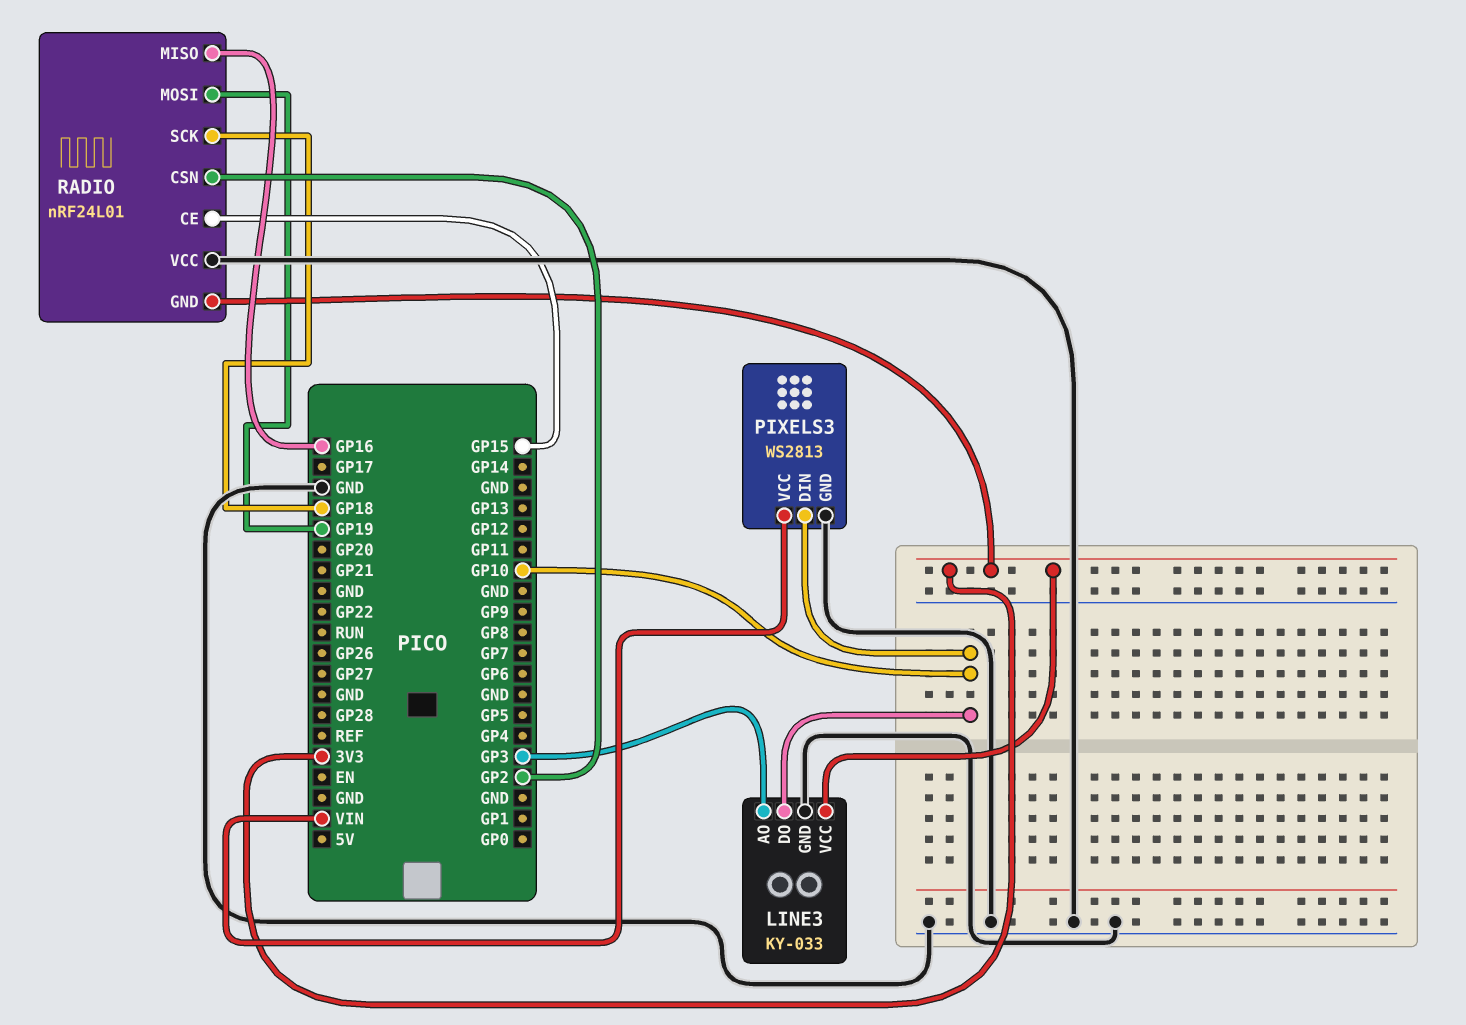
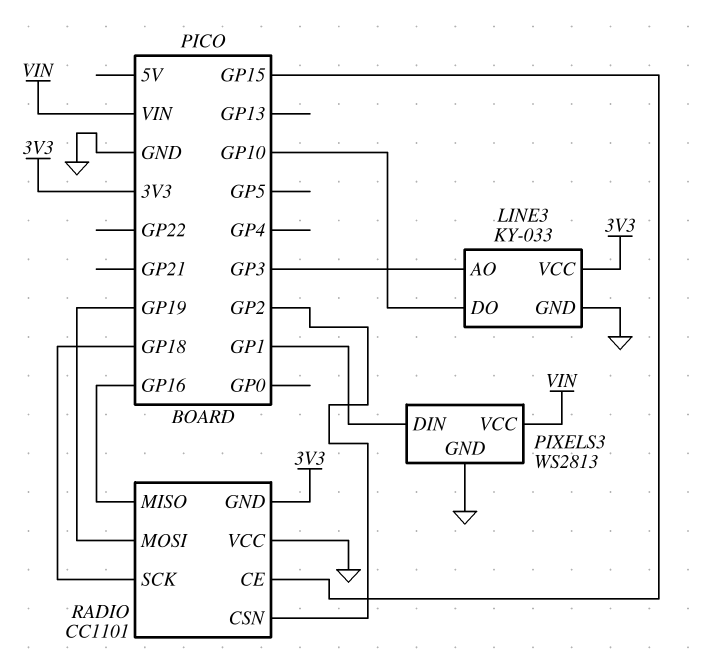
PIXELS3 pin DIN: GP10 -> GP1
RADIO: nRF24L01 -> CC1101

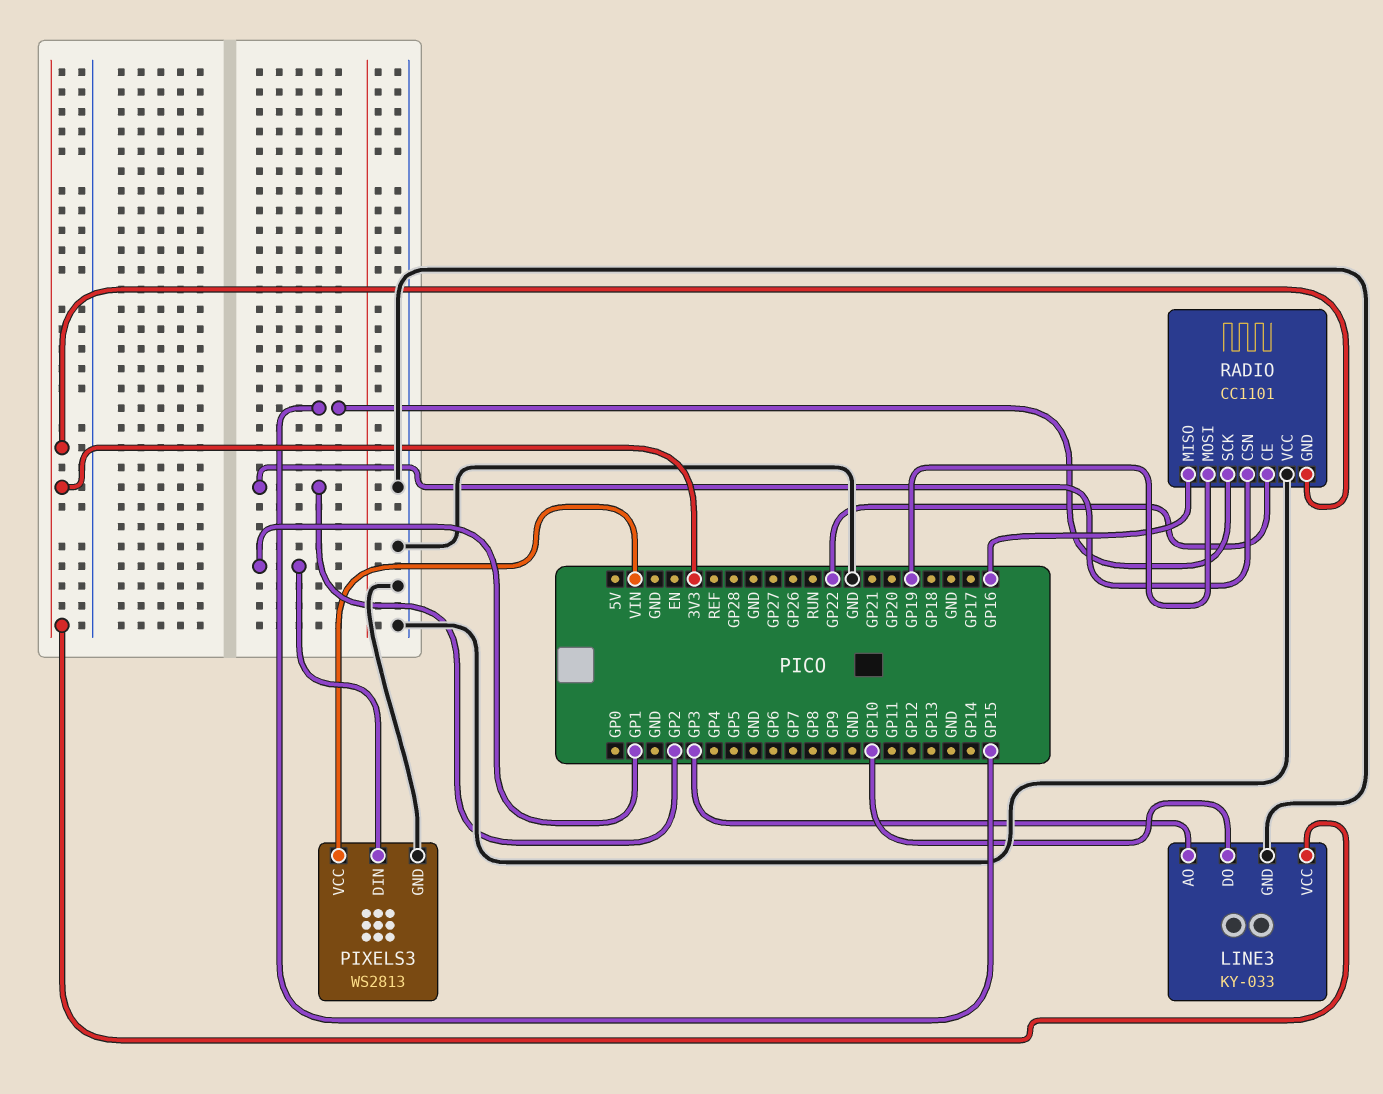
RADIO pin CE: GP15 -> GP22
RADIO pin SCK: GP18 -> GP15

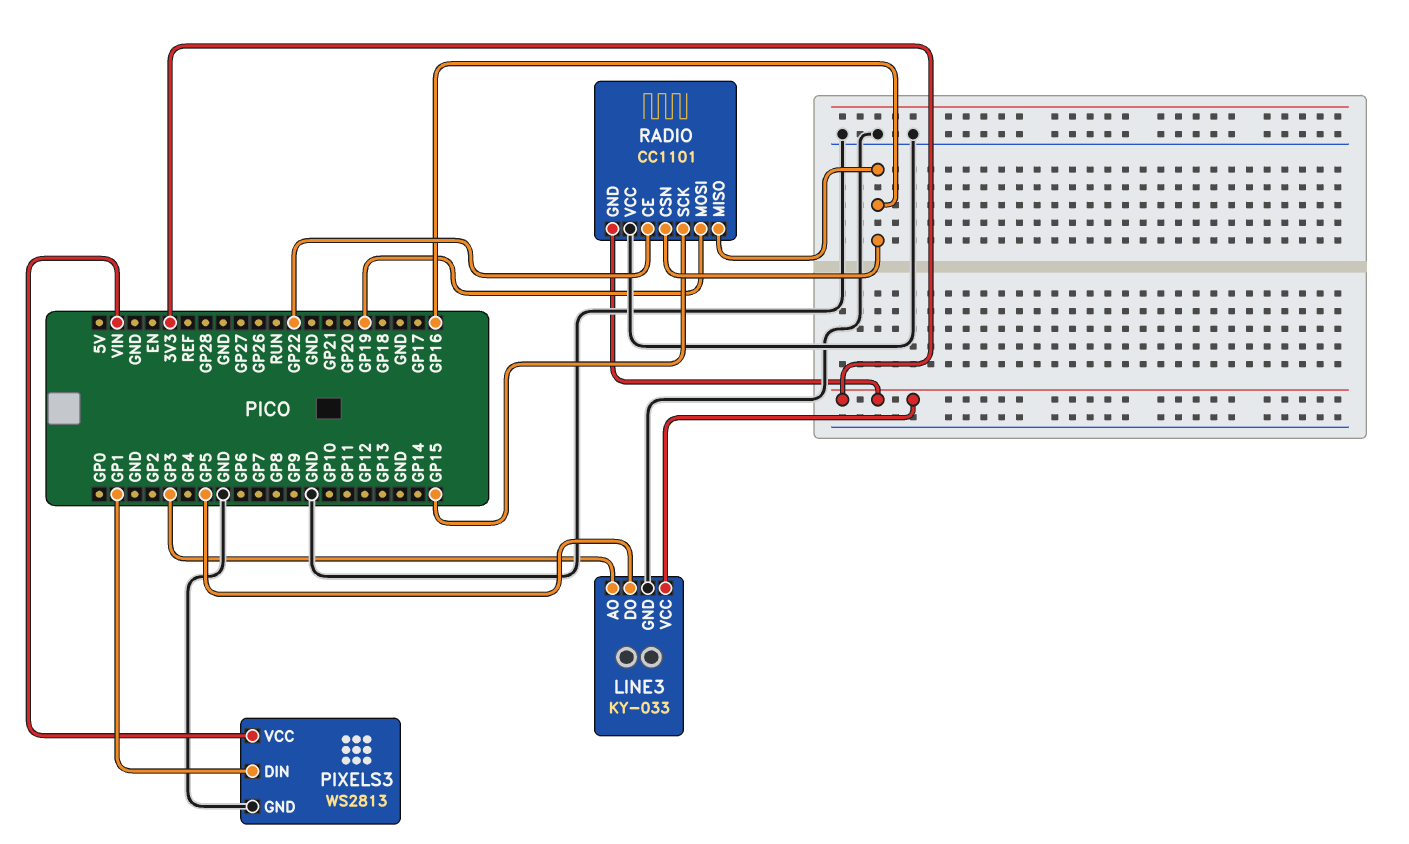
LINE3 pin DO: GP10 -> GP5
RADIO pin CSN: GP2 -> GP16

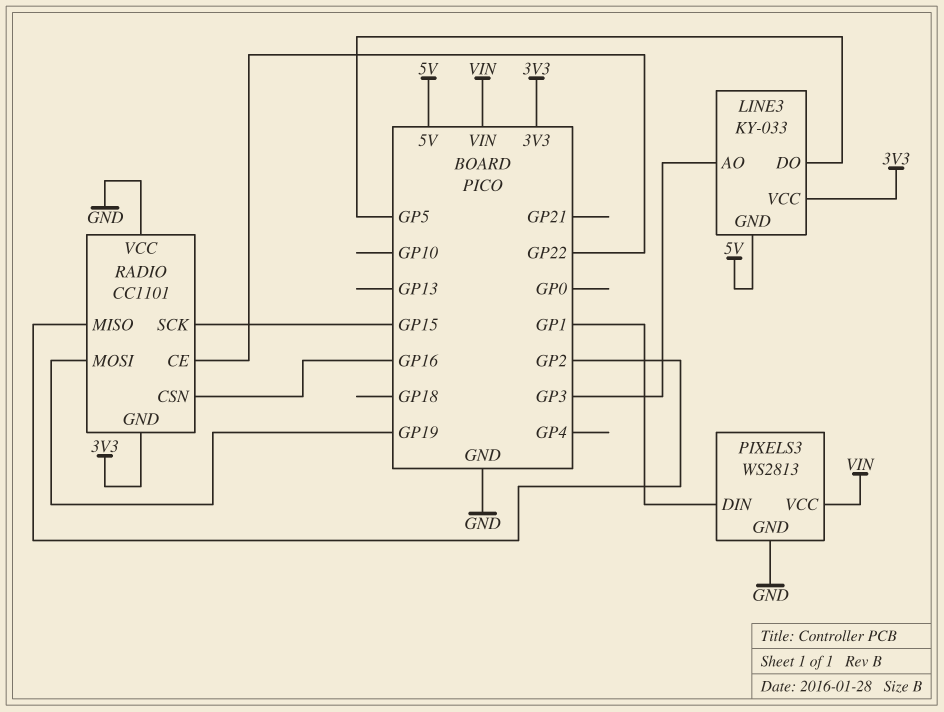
LINE3 pin GND: GND -> 5V
RADIO pin MISO: GP16 -> GP2

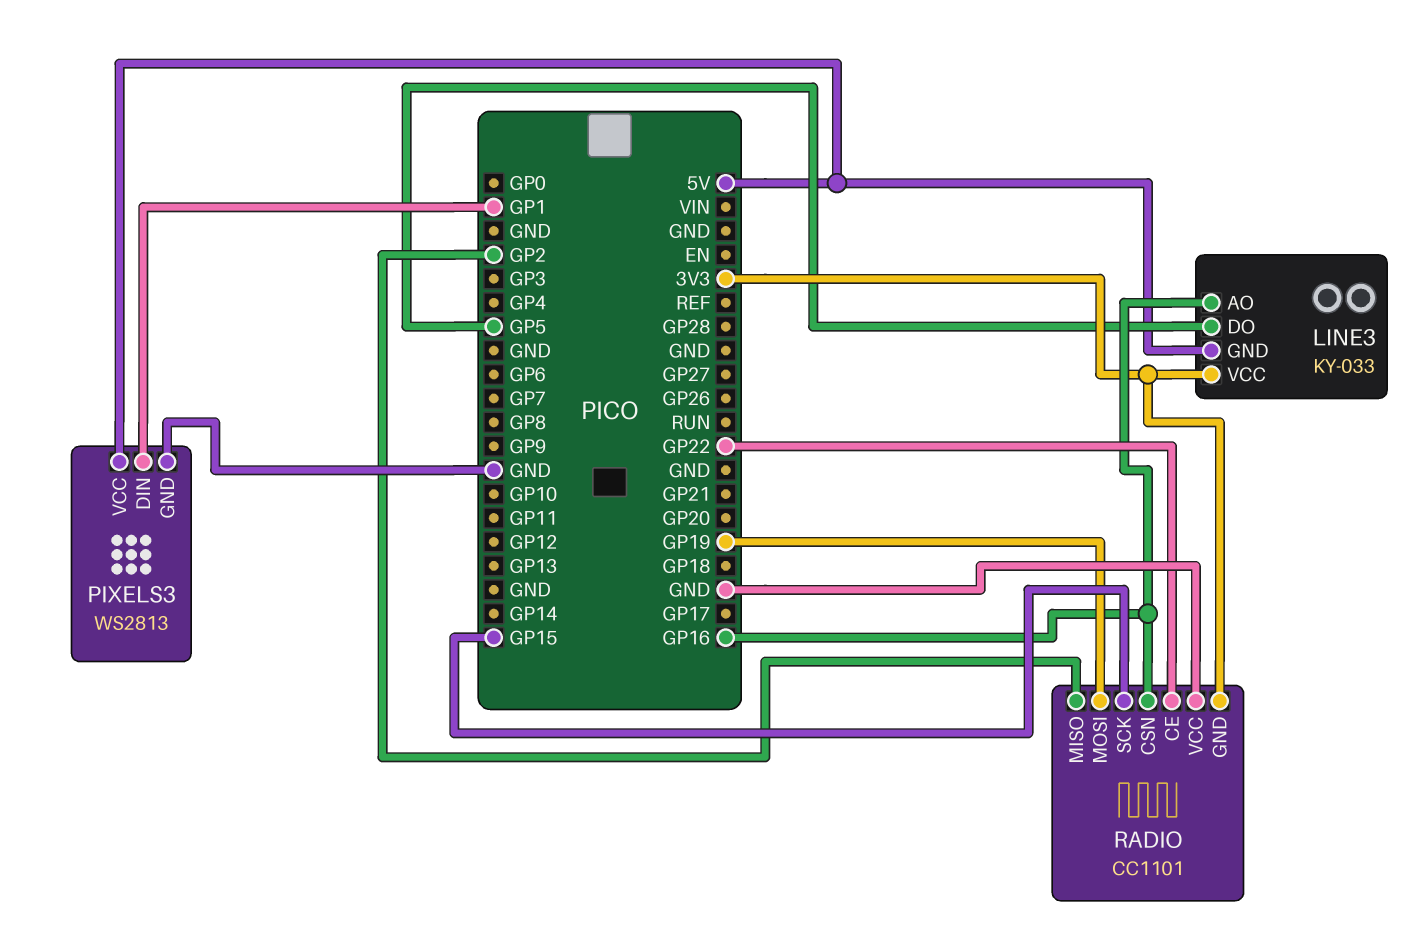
LINE3 pin AO: GP3 -> GP16
PIXELS3 pin VCC: VIN -> 5V

